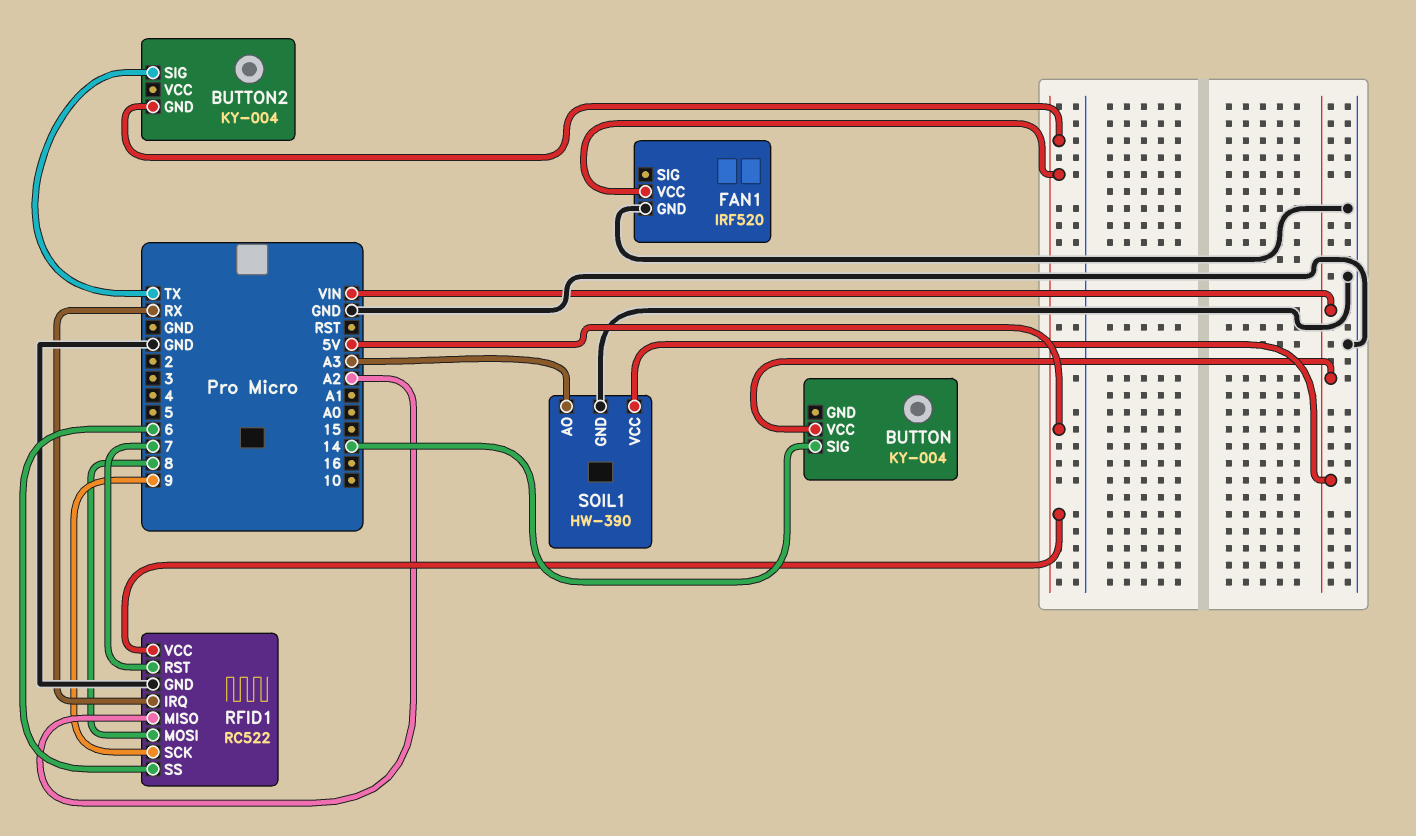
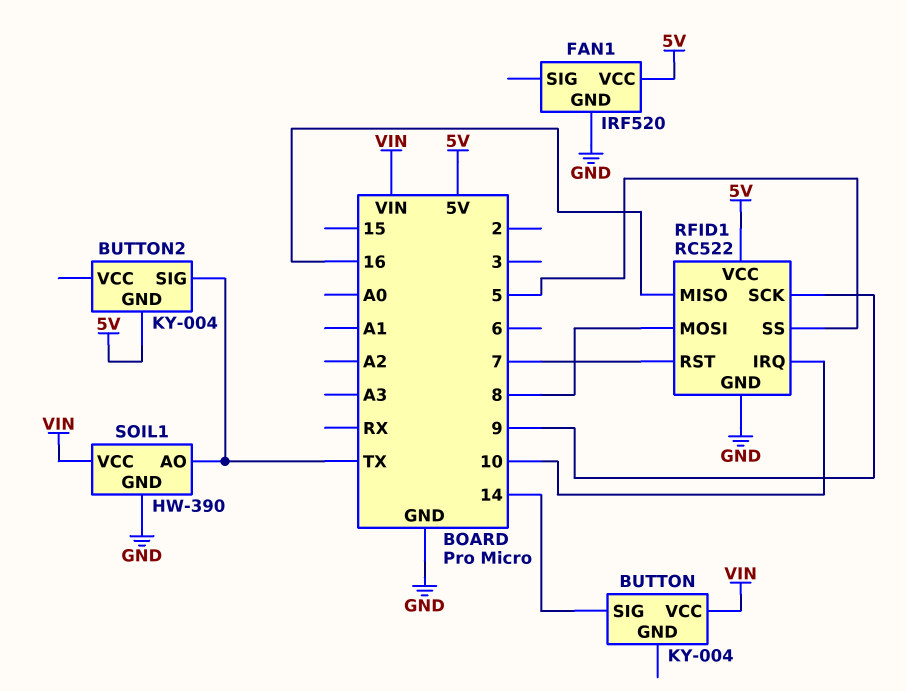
RFID1 pin IRQ: RX -> 10
RFID1 pin MISO: A2 -> 16
RFID1 pin SS: 6 -> 5
SOIL1 pin AO: A3 -> TX

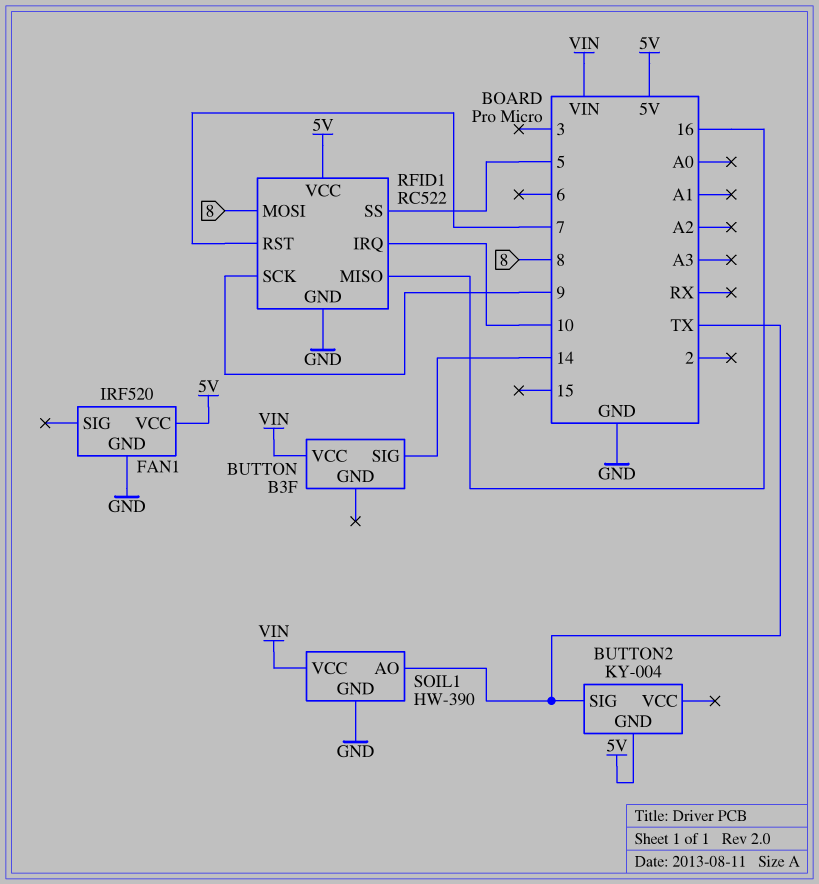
BUTTON: KY-004 -> B3F

